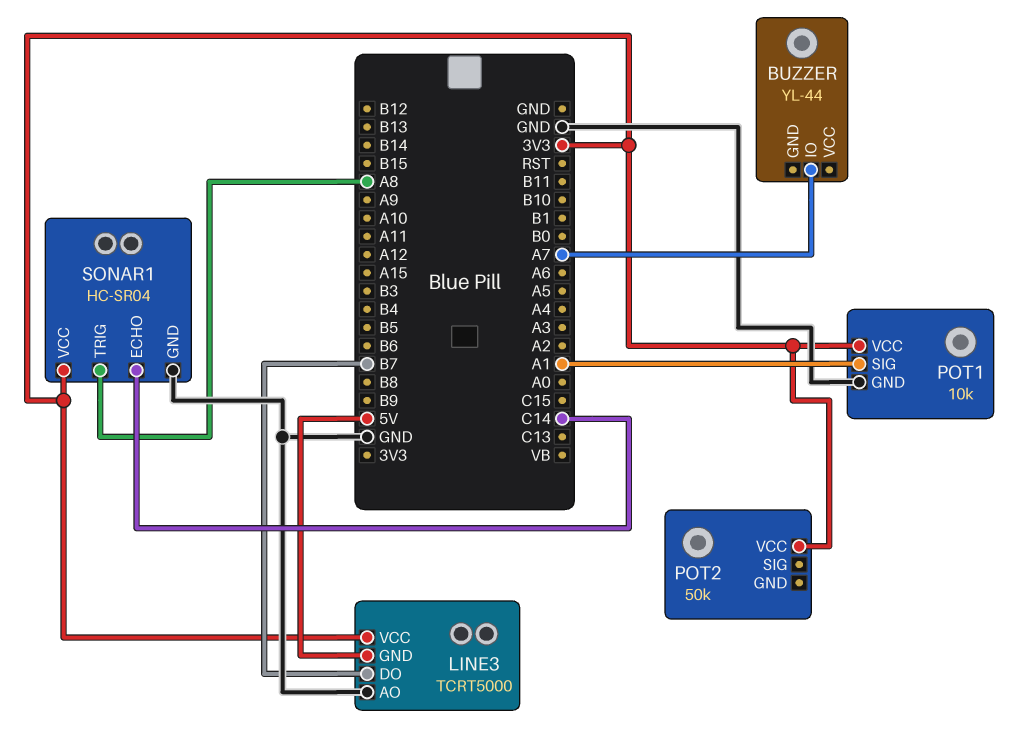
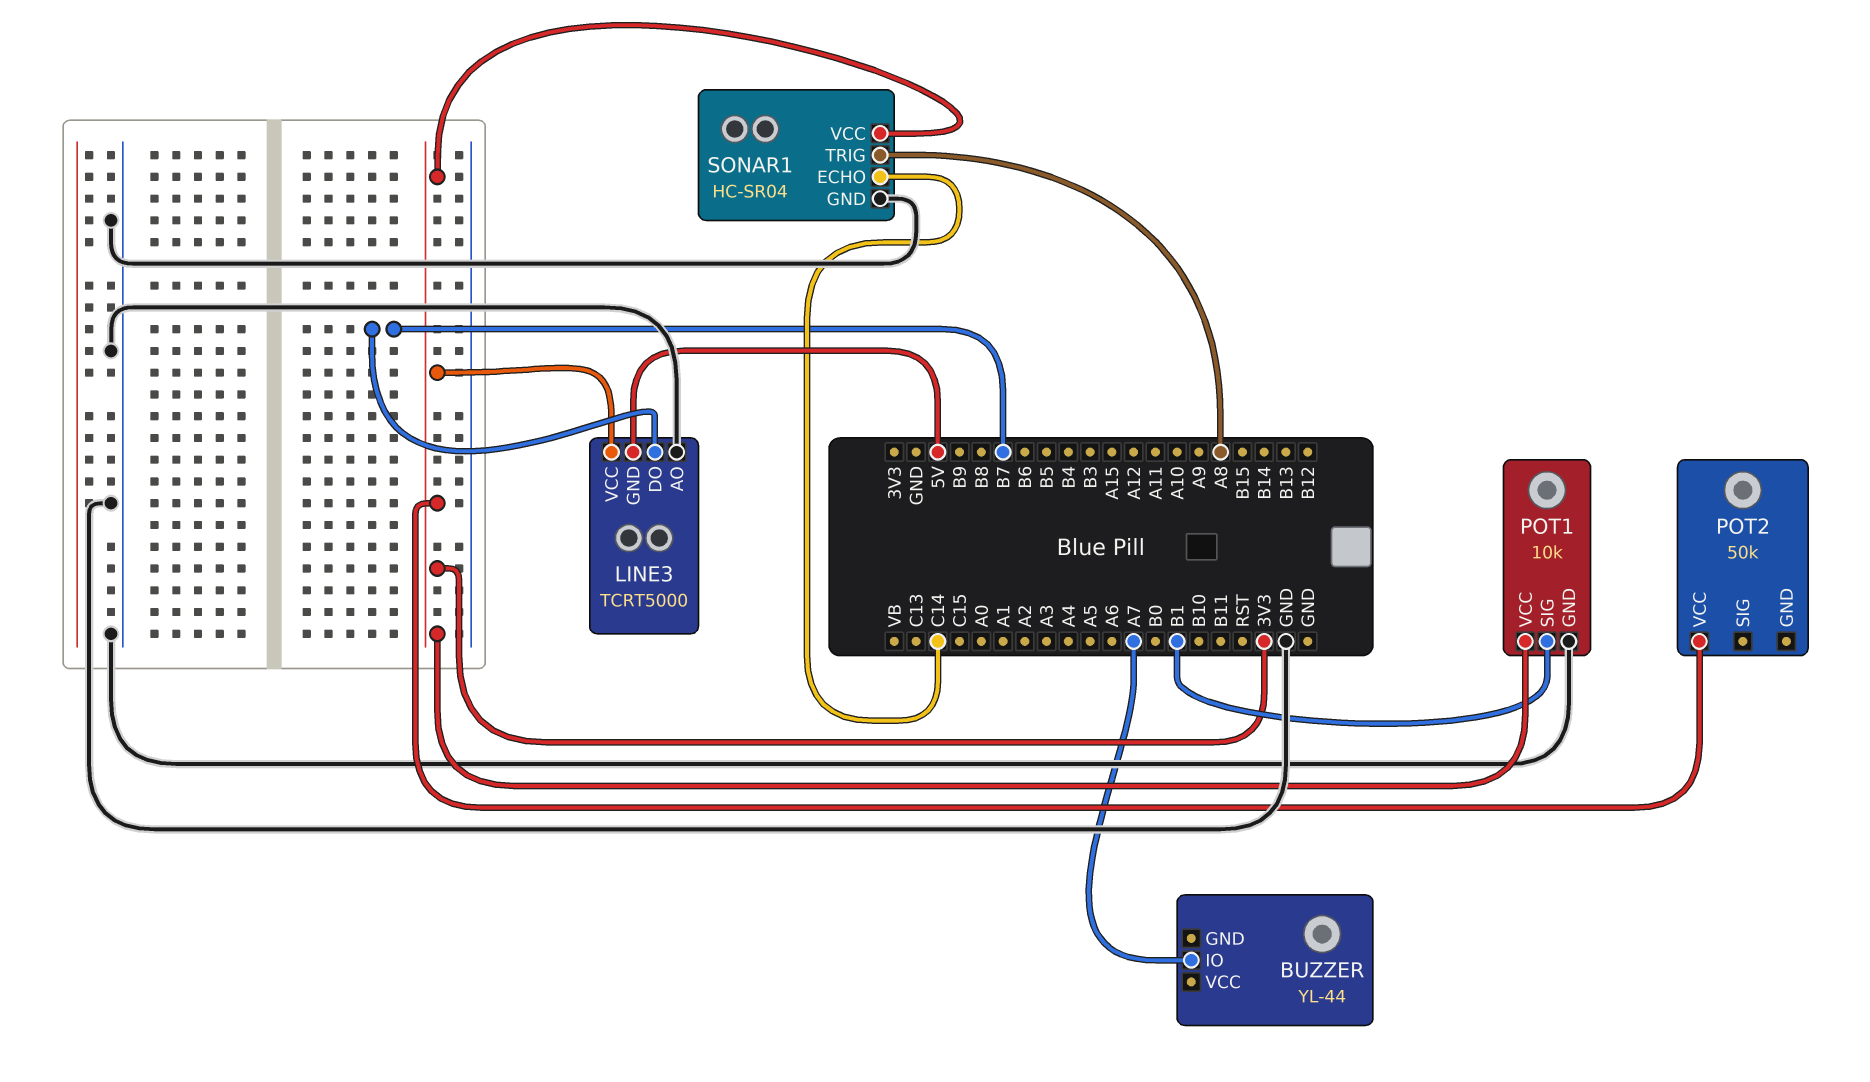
POT1 pin SIG: A1 -> B1

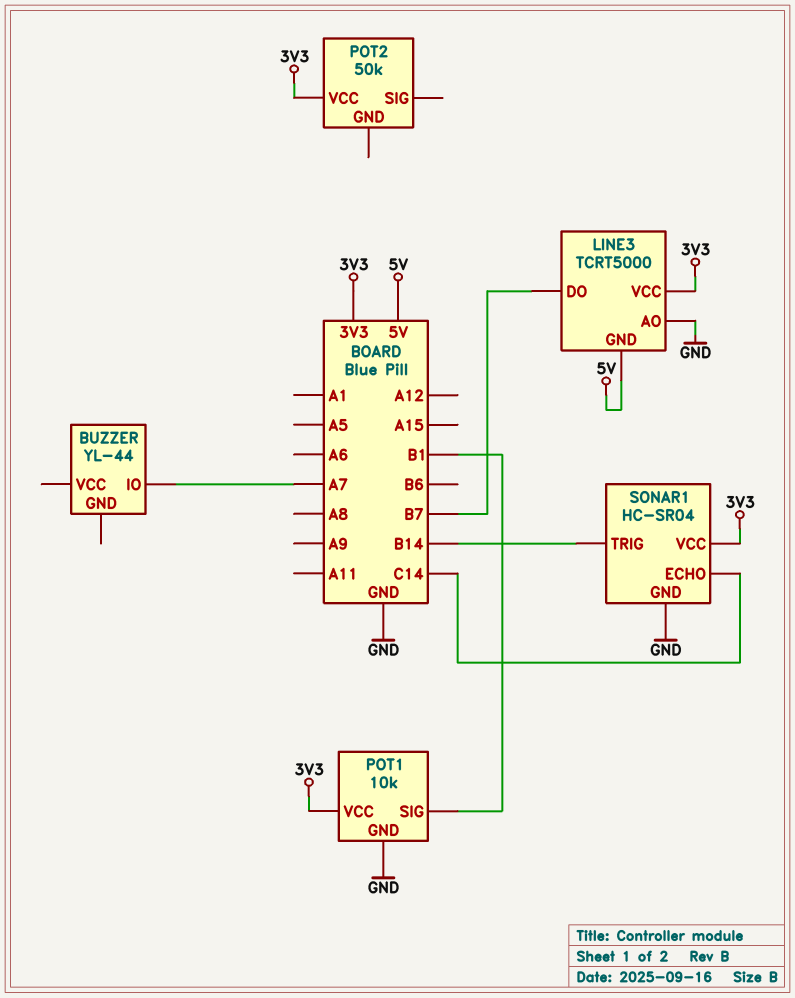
SONAR1 pin TRIG: A8 -> B14

